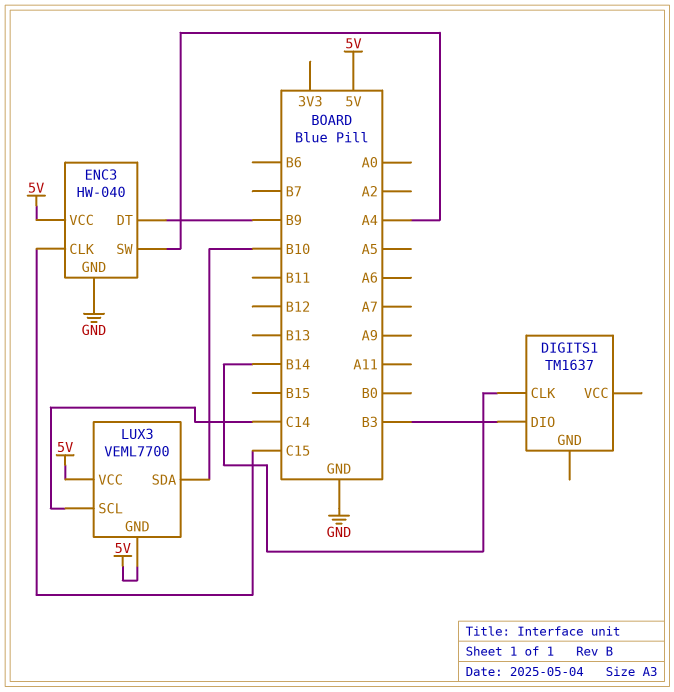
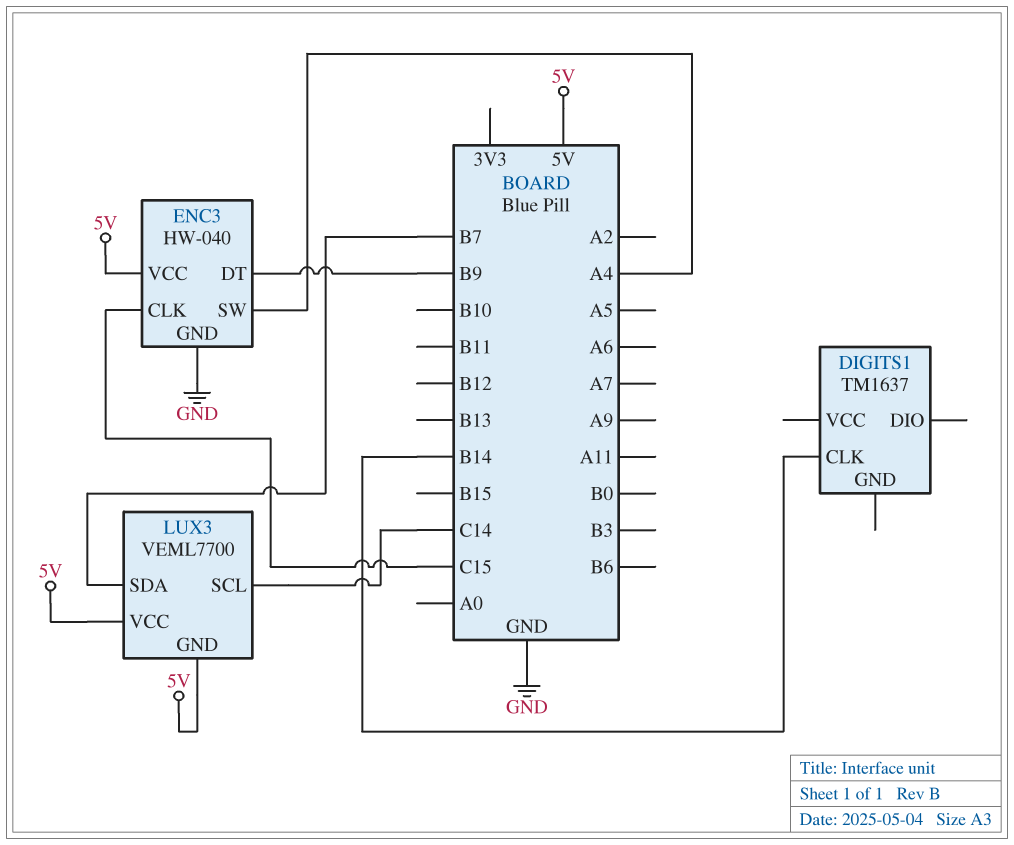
DIGITS1 pin DIO: B3 -> none
LUX3 pin SDA: B10 -> B7

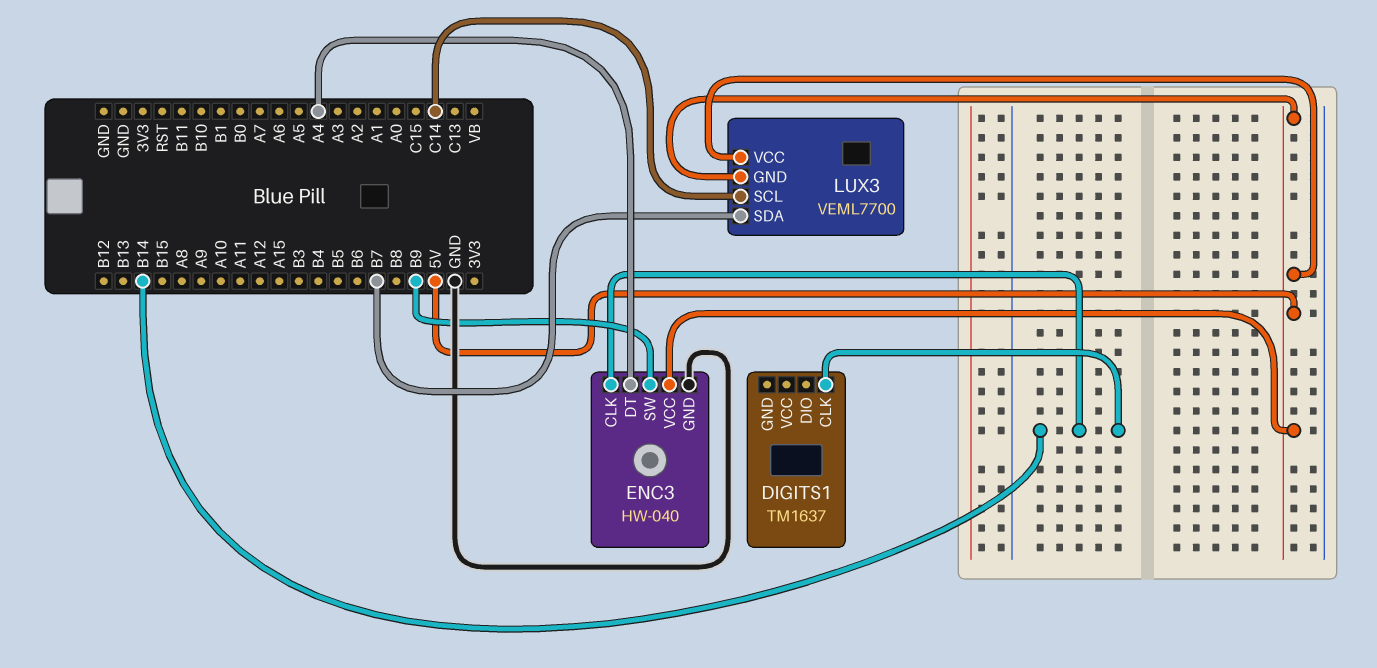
ENC3 pin CLK: C15 -> B14
ENC3 pin DT: B9 -> A4
ENC3 pin SW: A4 -> B9

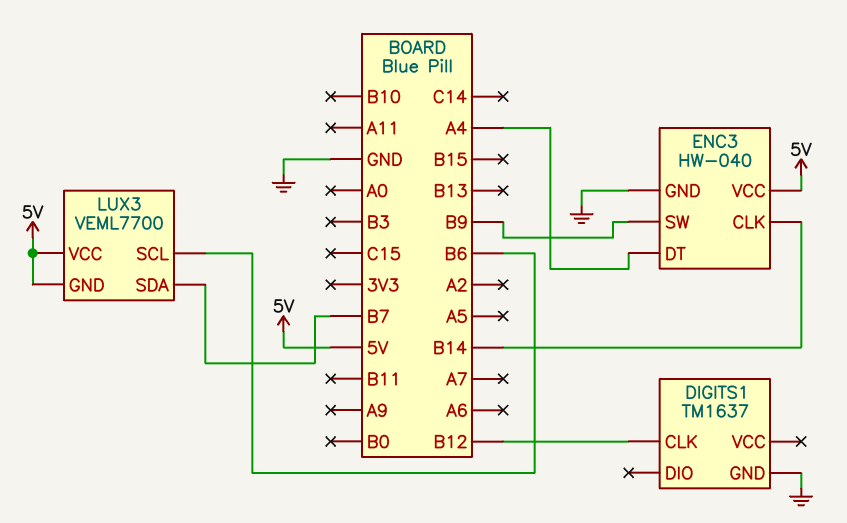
DIGITS1 pin CLK: B14 -> B12
DIGITS1 pin GND: none -> GND
LUX3 pin SCL: C14 -> B6

